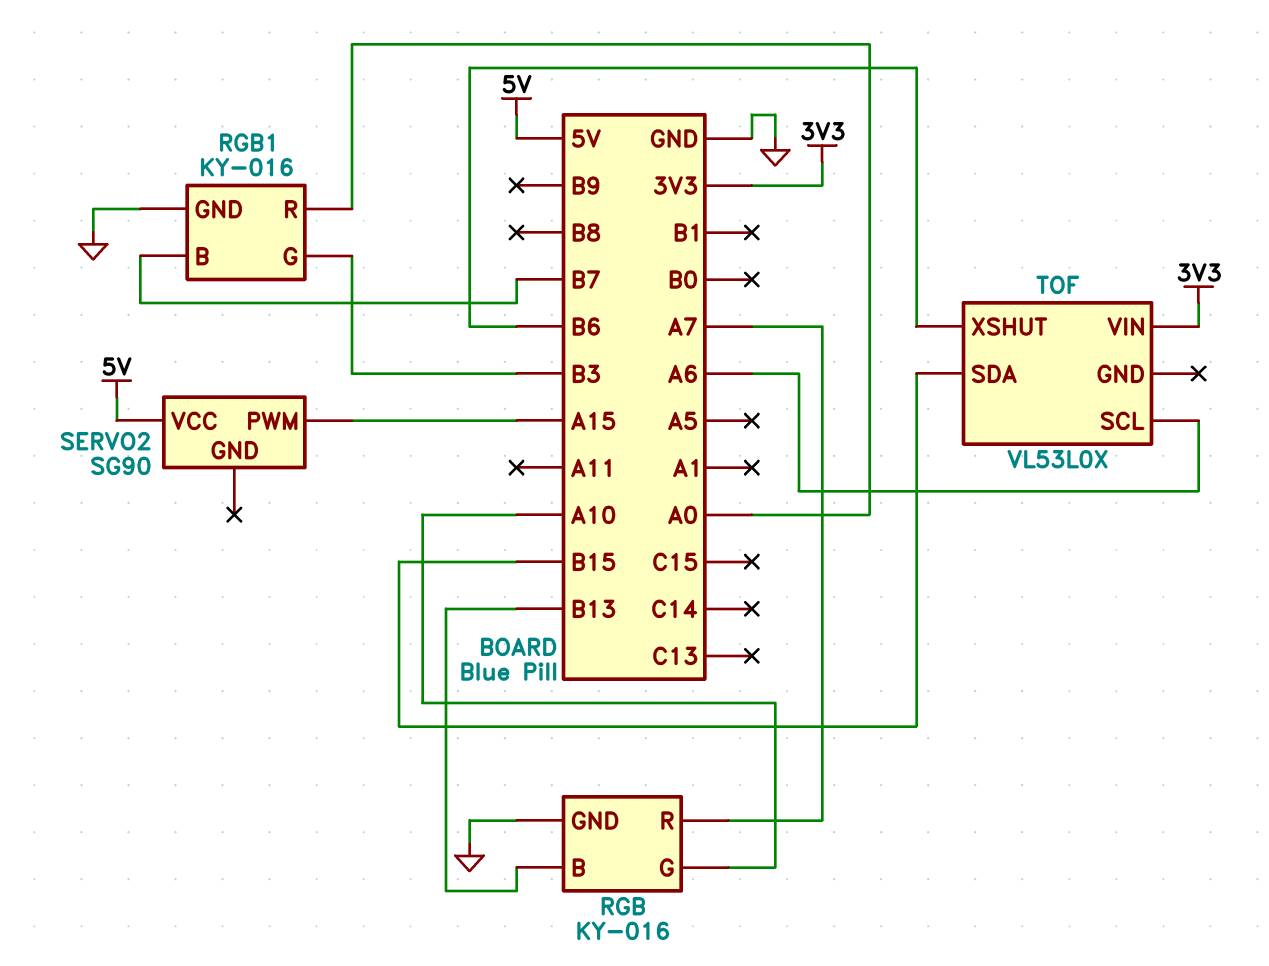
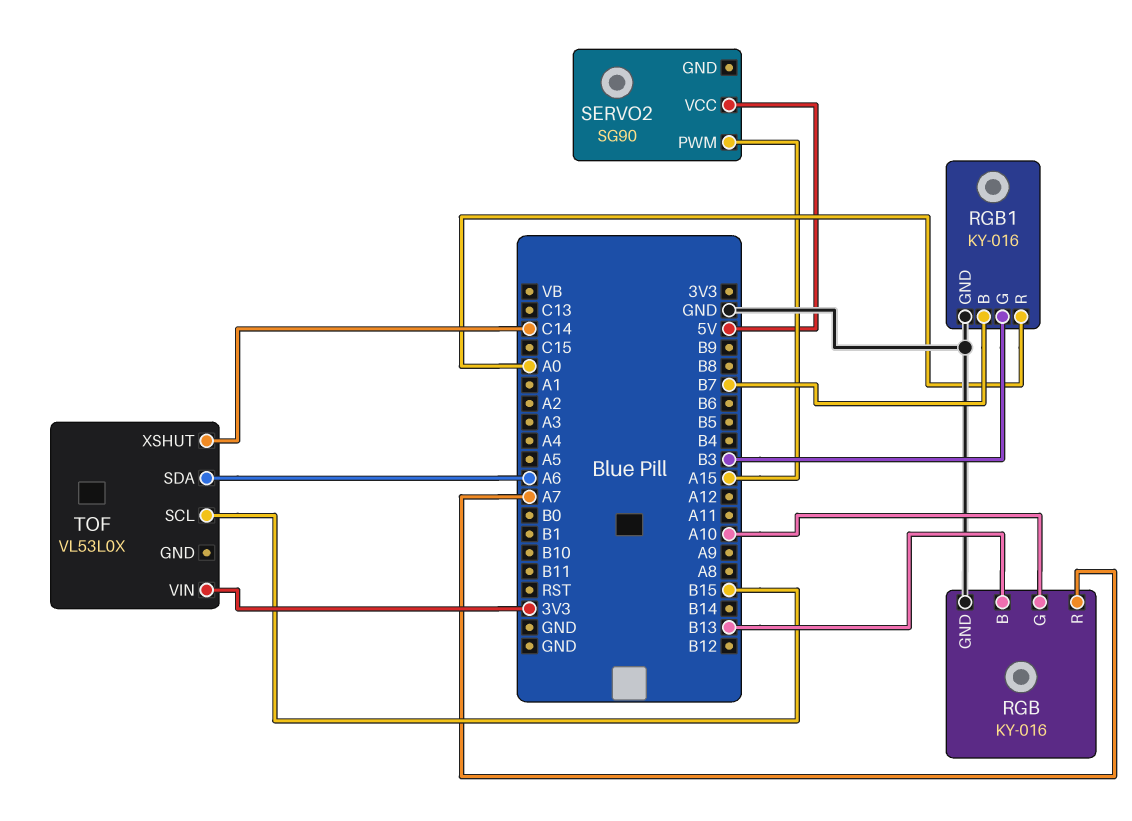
TOF pin SCL: A6 -> B15
TOF pin SDA: B15 -> A6
TOF pin XSHUT: B6 -> C14

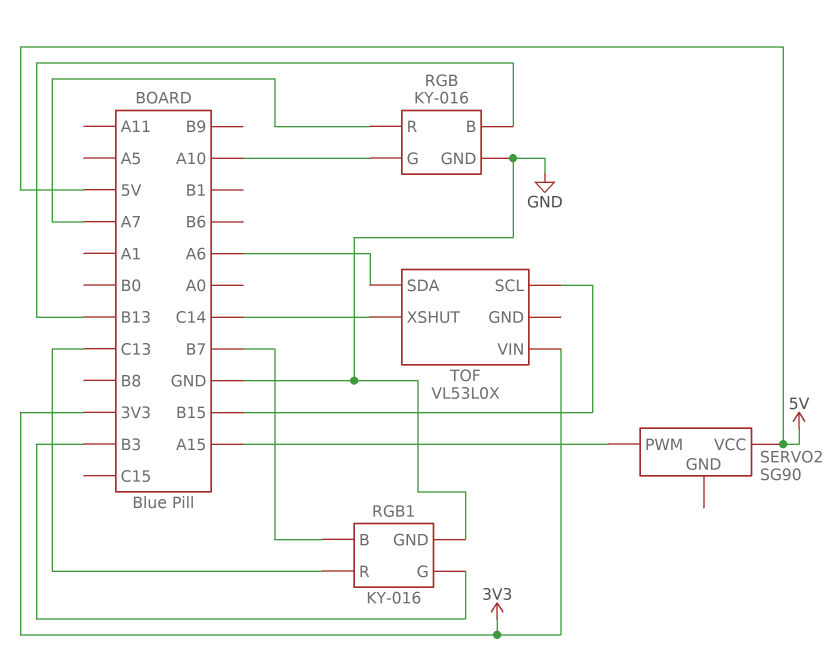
RGB1 pin R: A0 -> C13

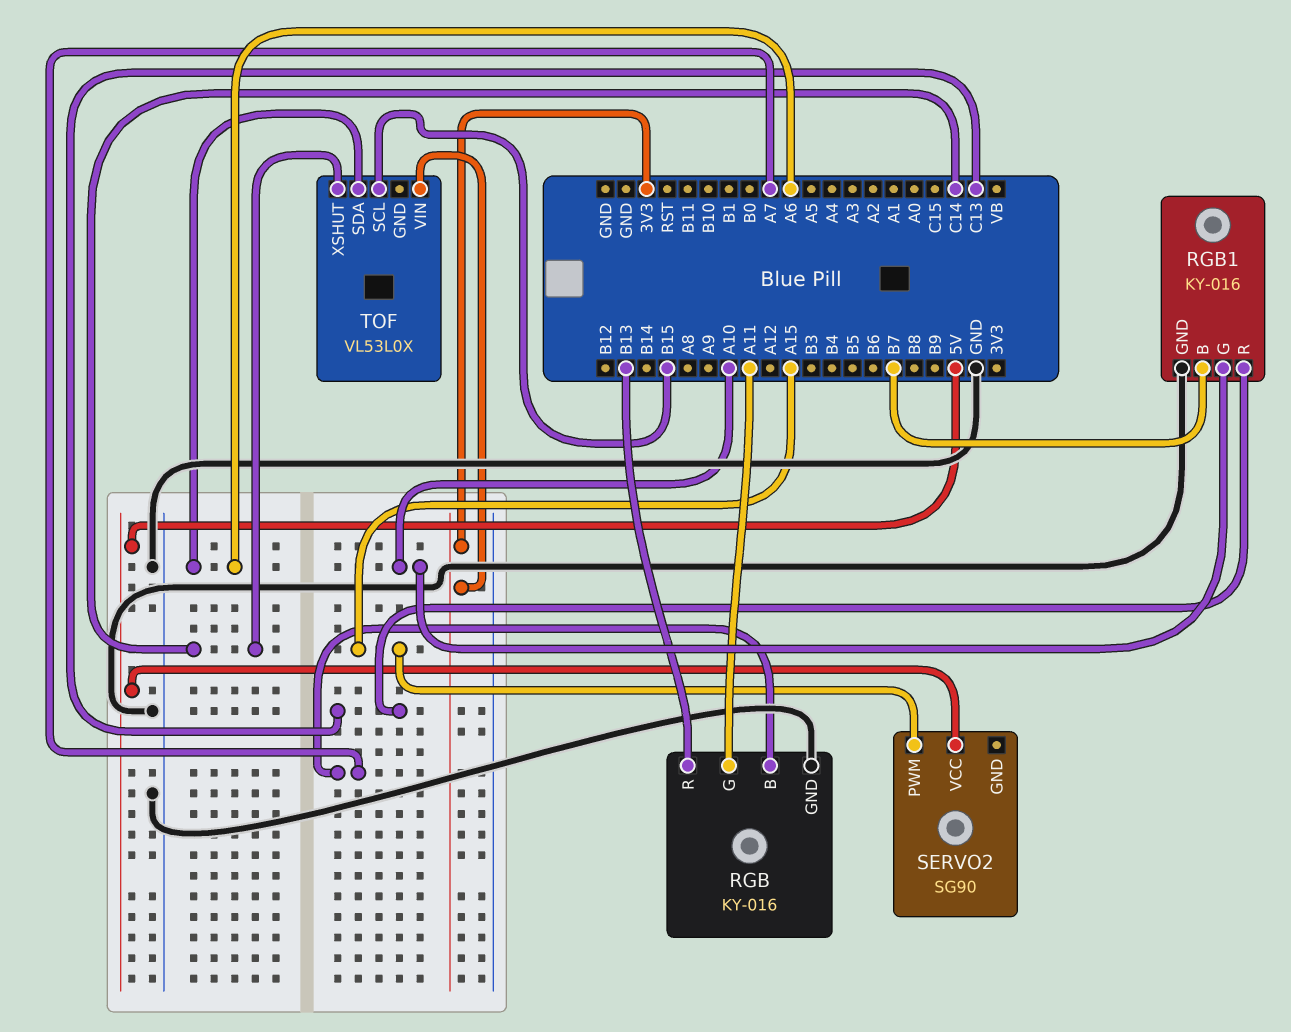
RGB pin B: B13 -> A7
RGB pin G: A10 -> A11
RGB pin R: A7 -> B13
RGB1 pin G: B3 -> A10

